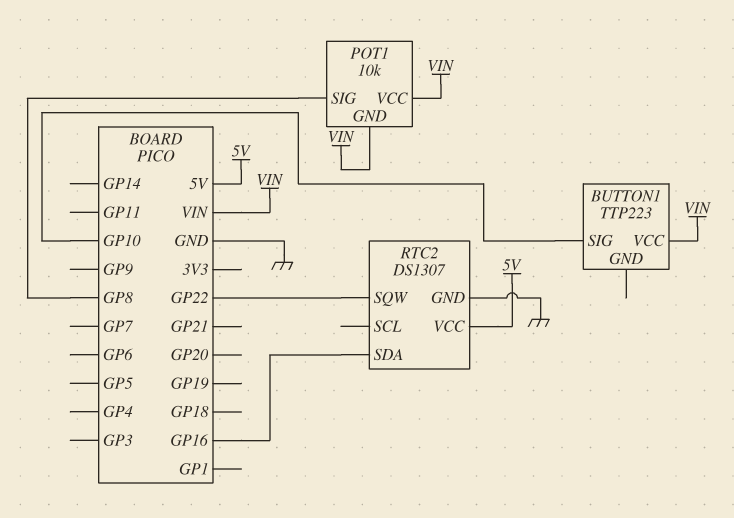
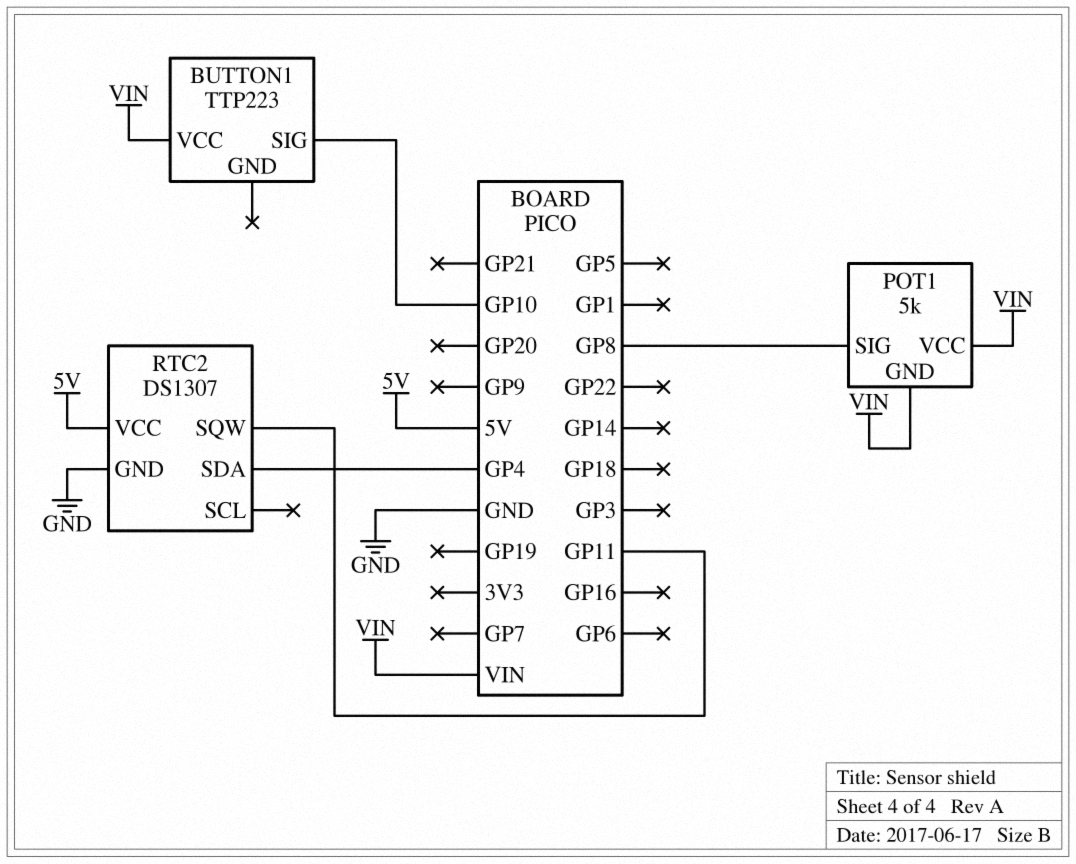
POT1: 10k -> 5k
RTC2 pin SDA: GP16 -> GP4
RTC2 pin SQW: GP22 -> GP11

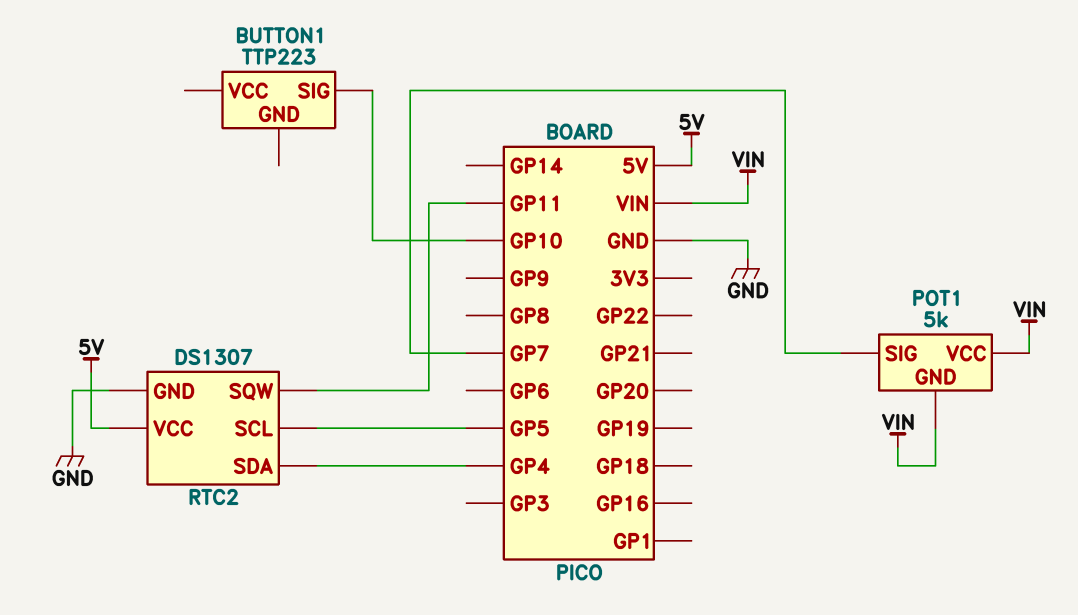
BUTTON1 pin VCC: VIN -> none
POT1 pin SIG: GP8 -> GP7
RTC2 pin SCL: none -> GP5

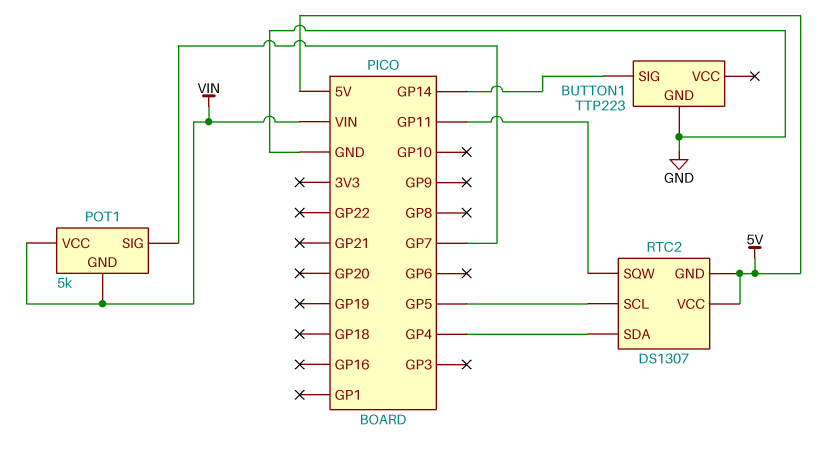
BUTTON1 pin GND: none -> GND
BUTTON1 pin SIG: GP10 -> GP14
RTC2 pin GND: GND -> 5V

